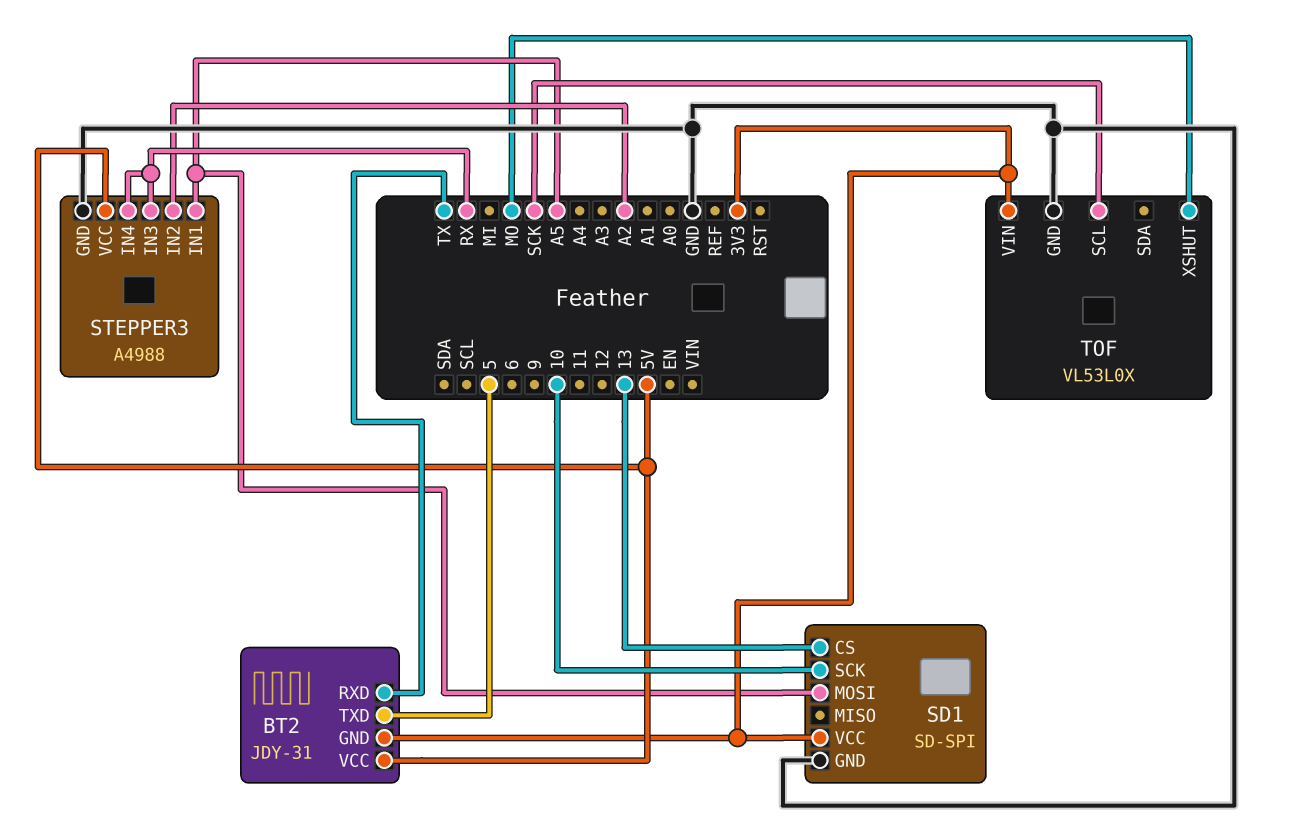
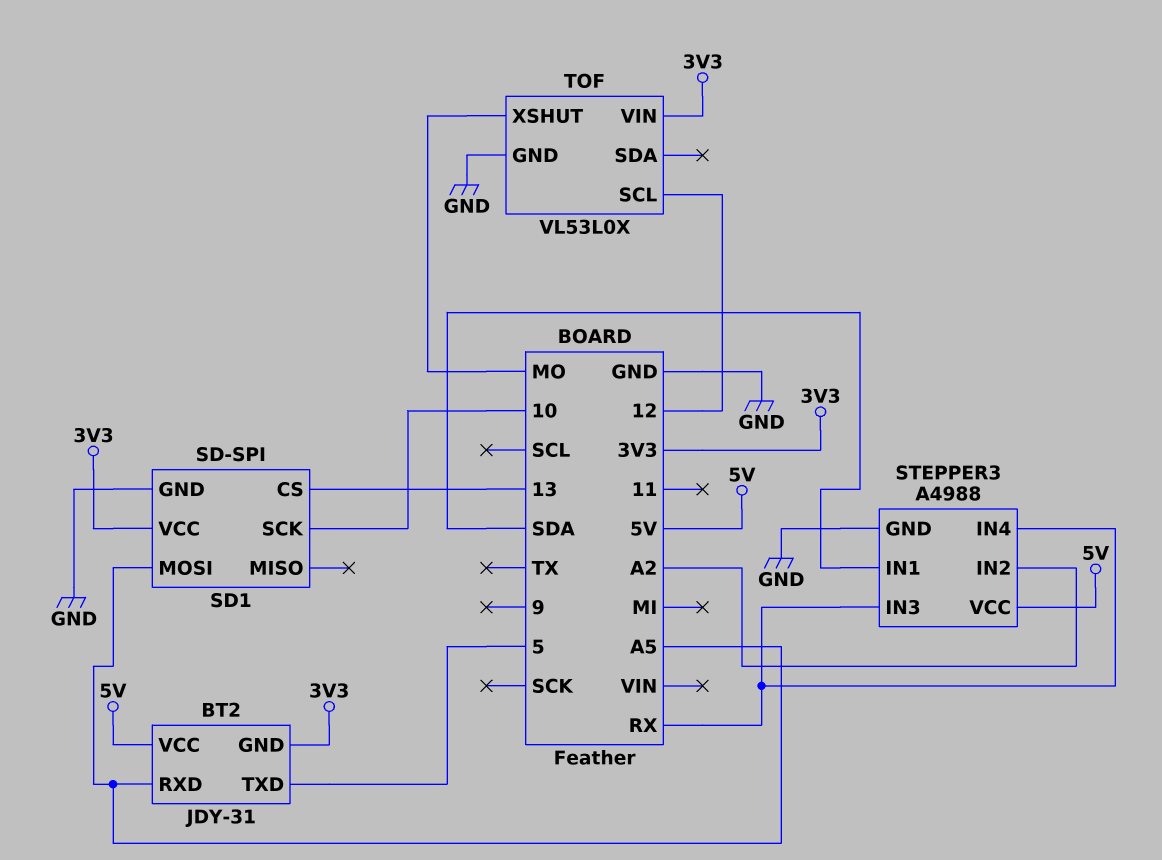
BT2 pin RXD: TX -> A5
STEPPER3 pin IN1: A5 -> SDA
TOF pin SCL: SCK -> 12

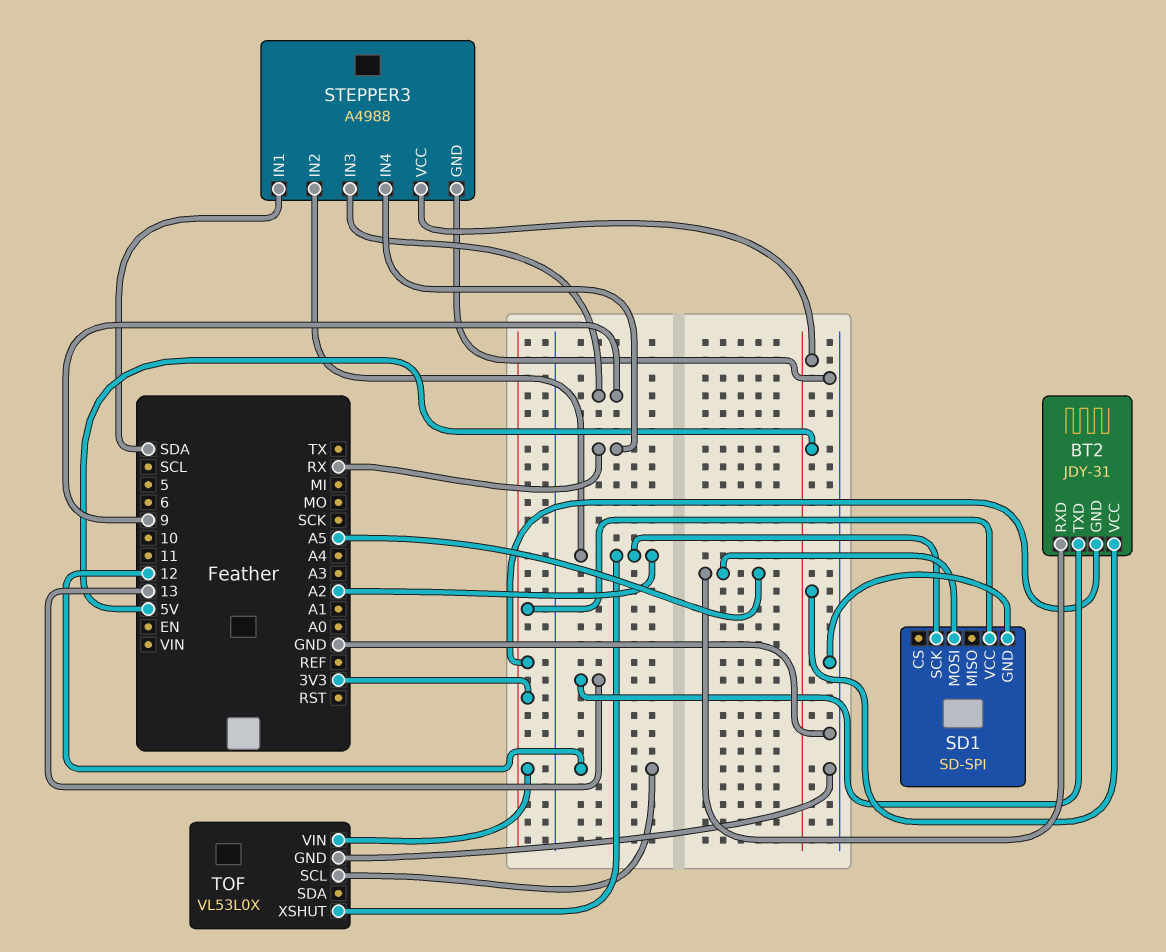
BT2 pin TXD: 5 -> 13
SD1 pin CS: 13 -> none
SD1 pin SCK: 10 -> A2
STEPPER3 pin IN3: RX -> 9
TOF pin XSHUT: MO -> A2

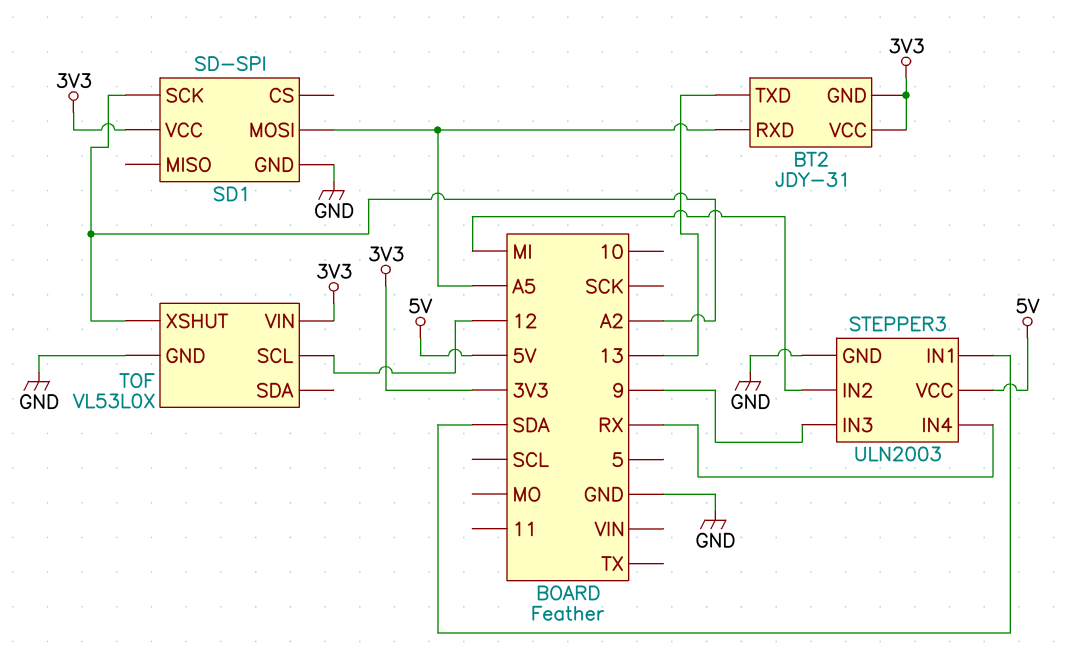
BT2 pin VCC: 5V -> 3V3
STEPPER3: A4988 -> ULN2003
STEPPER3 pin IN2: A2 -> MI

